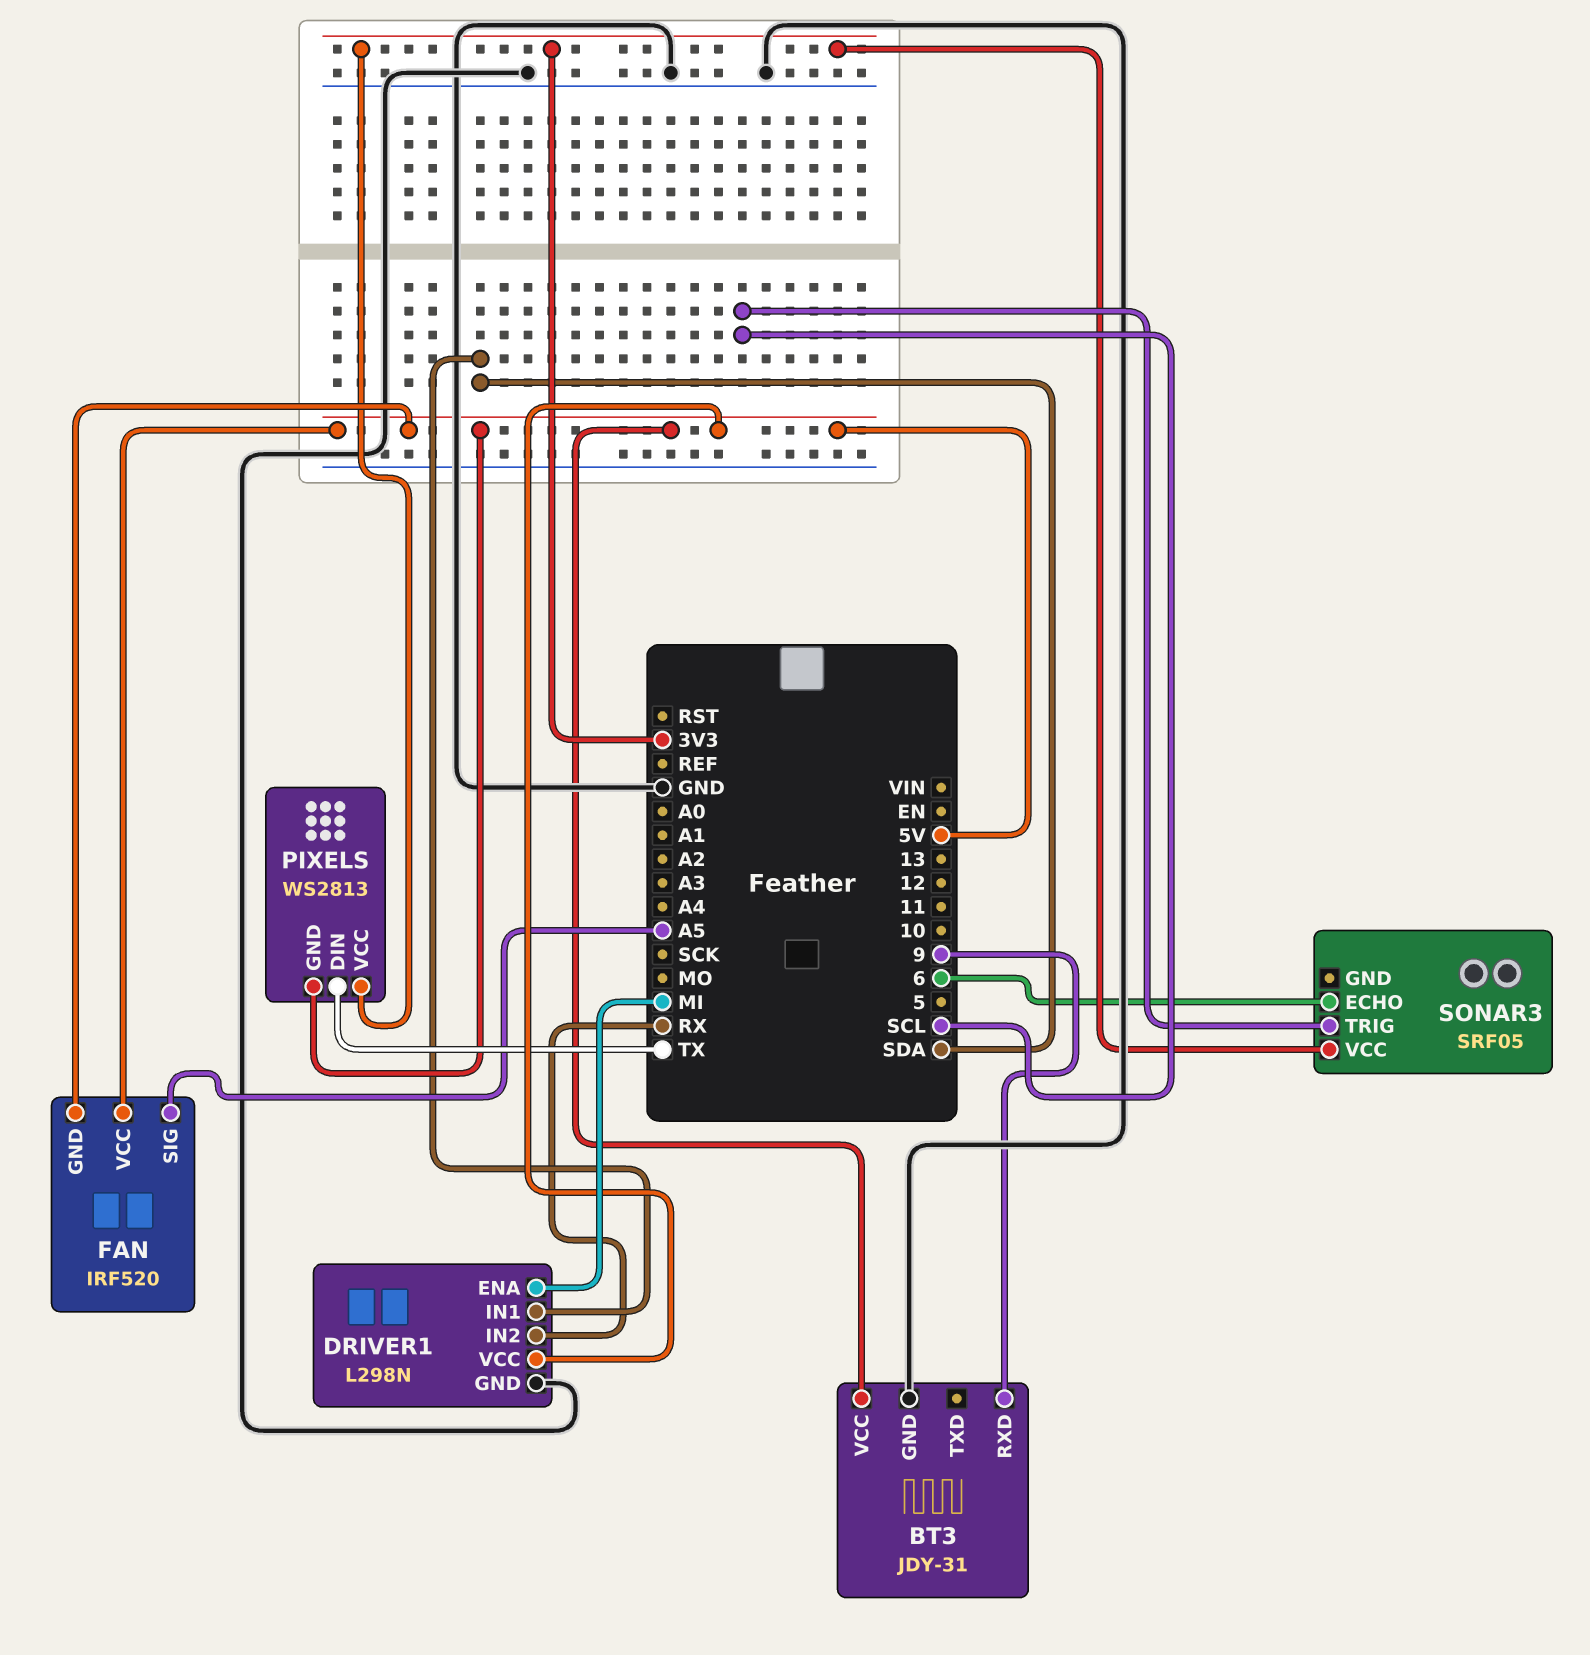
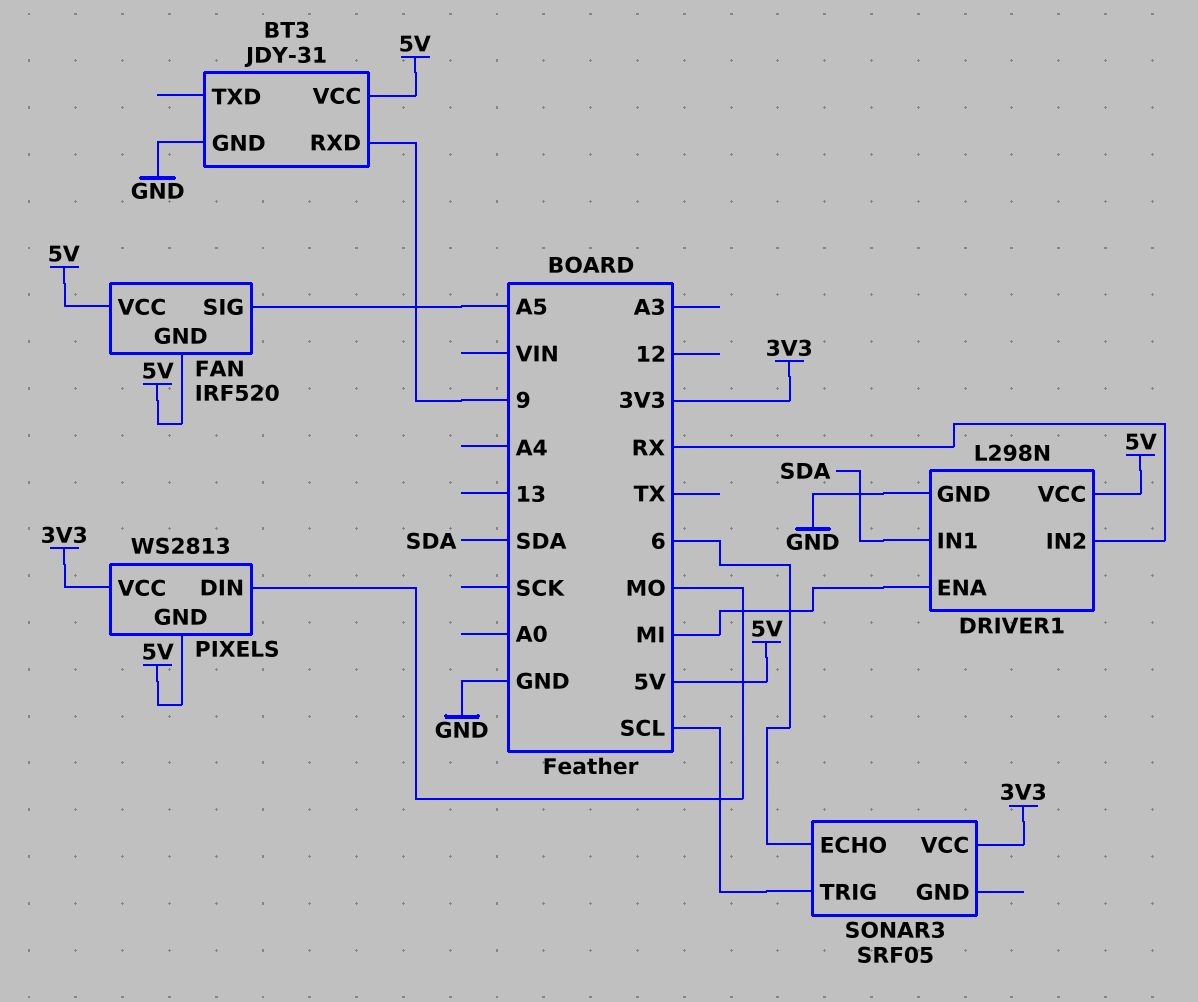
PIXELS pin DIN: TX -> MO

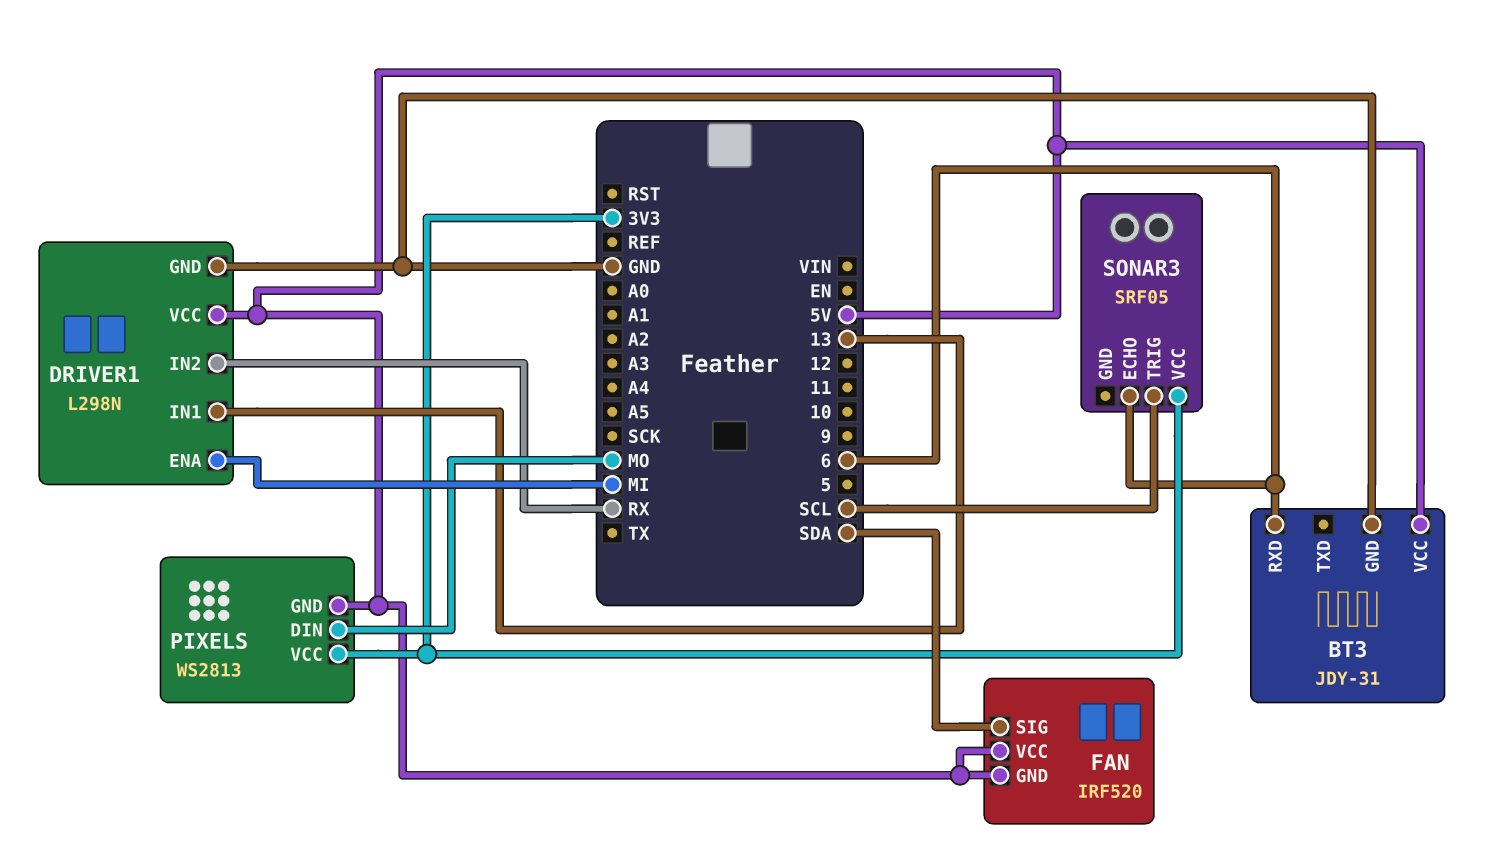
BT3 pin RXD: 9 -> 6
DRIVER1 pin IN1: SDA -> 13
FAN pin SIG: A5 -> SDA

